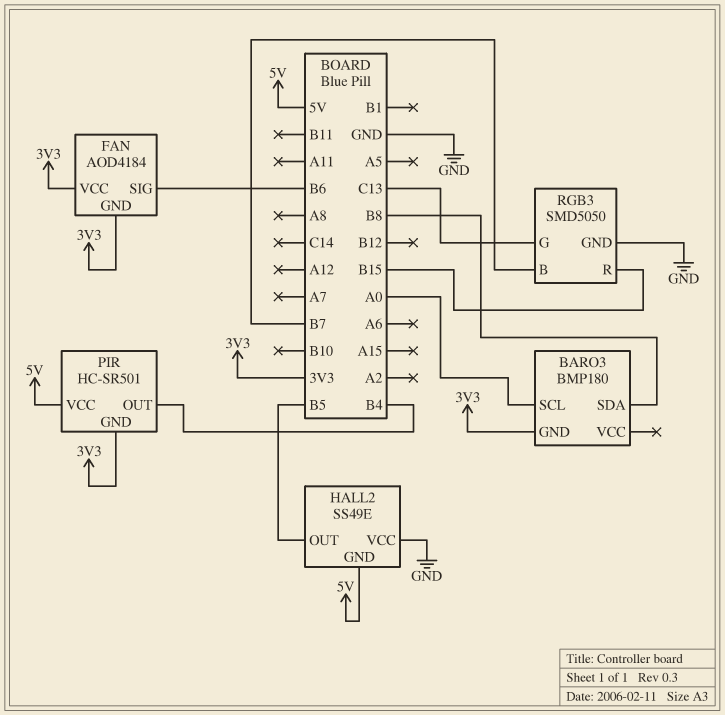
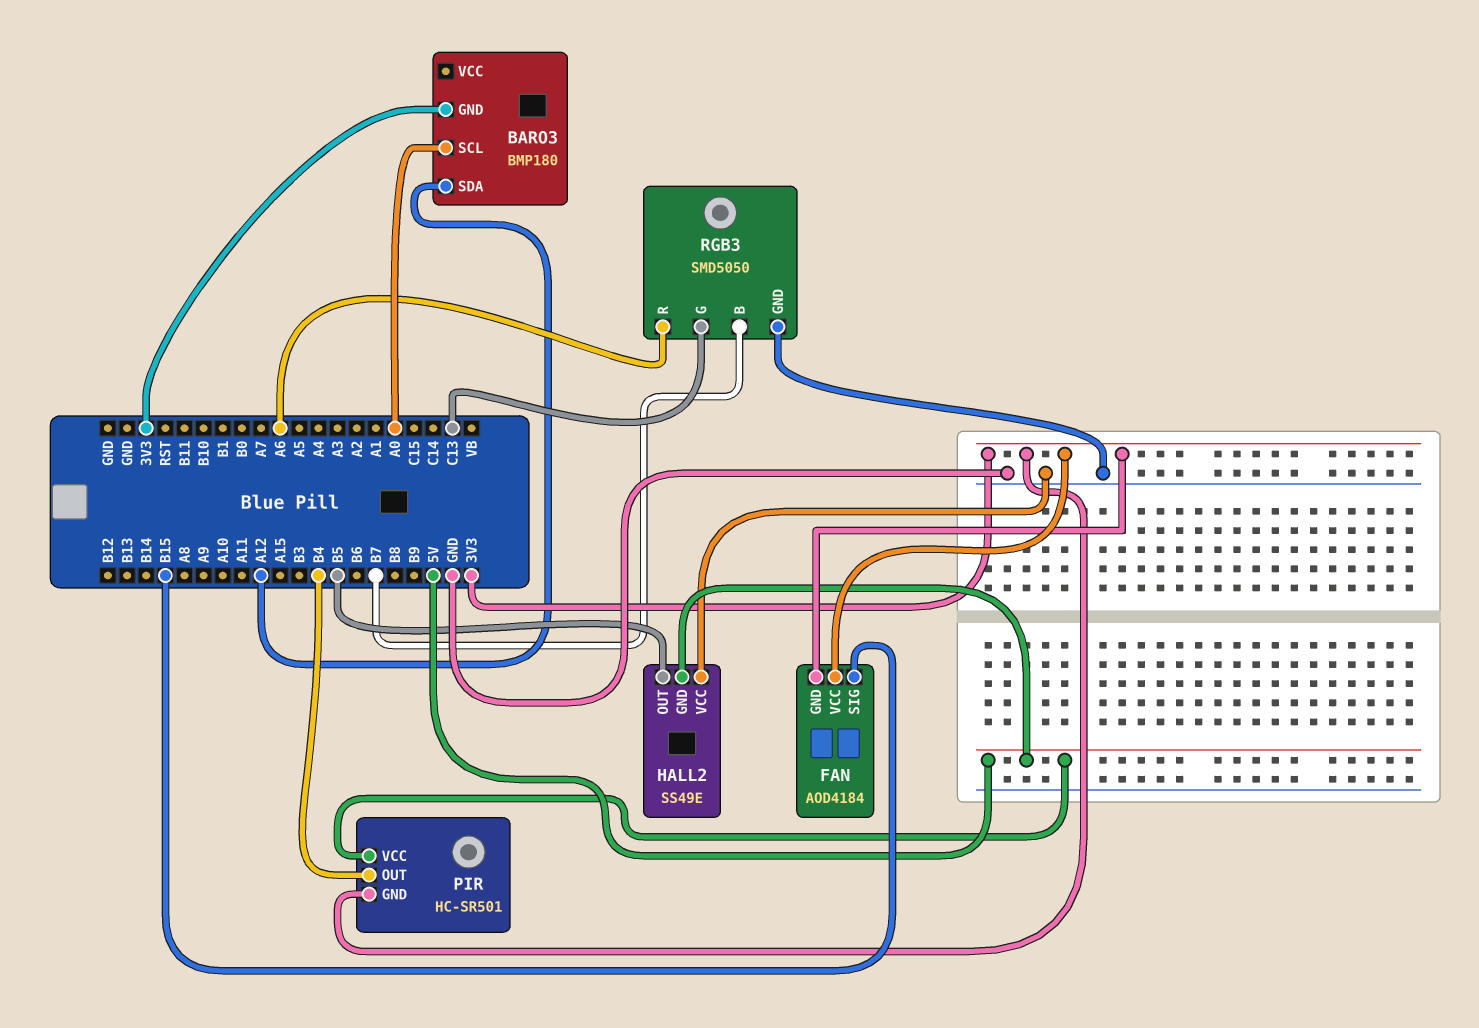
BARO3 pin SDA: B8 -> A12
FAN pin SIG: B6 -> B15
RGB3 pin R: B15 -> A6

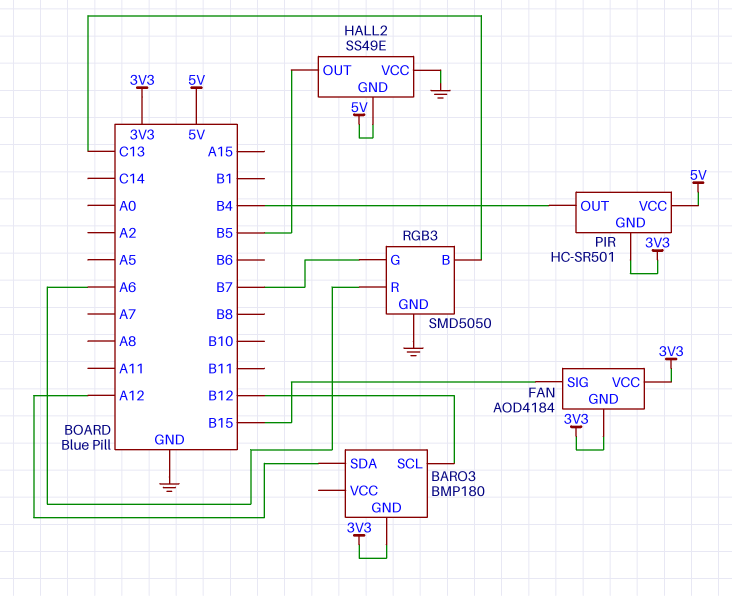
BARO3 pin SCL: A0 -> B12
RGB3 pin B: B7 -> C13
RGB3 pin G: C13 -> B7

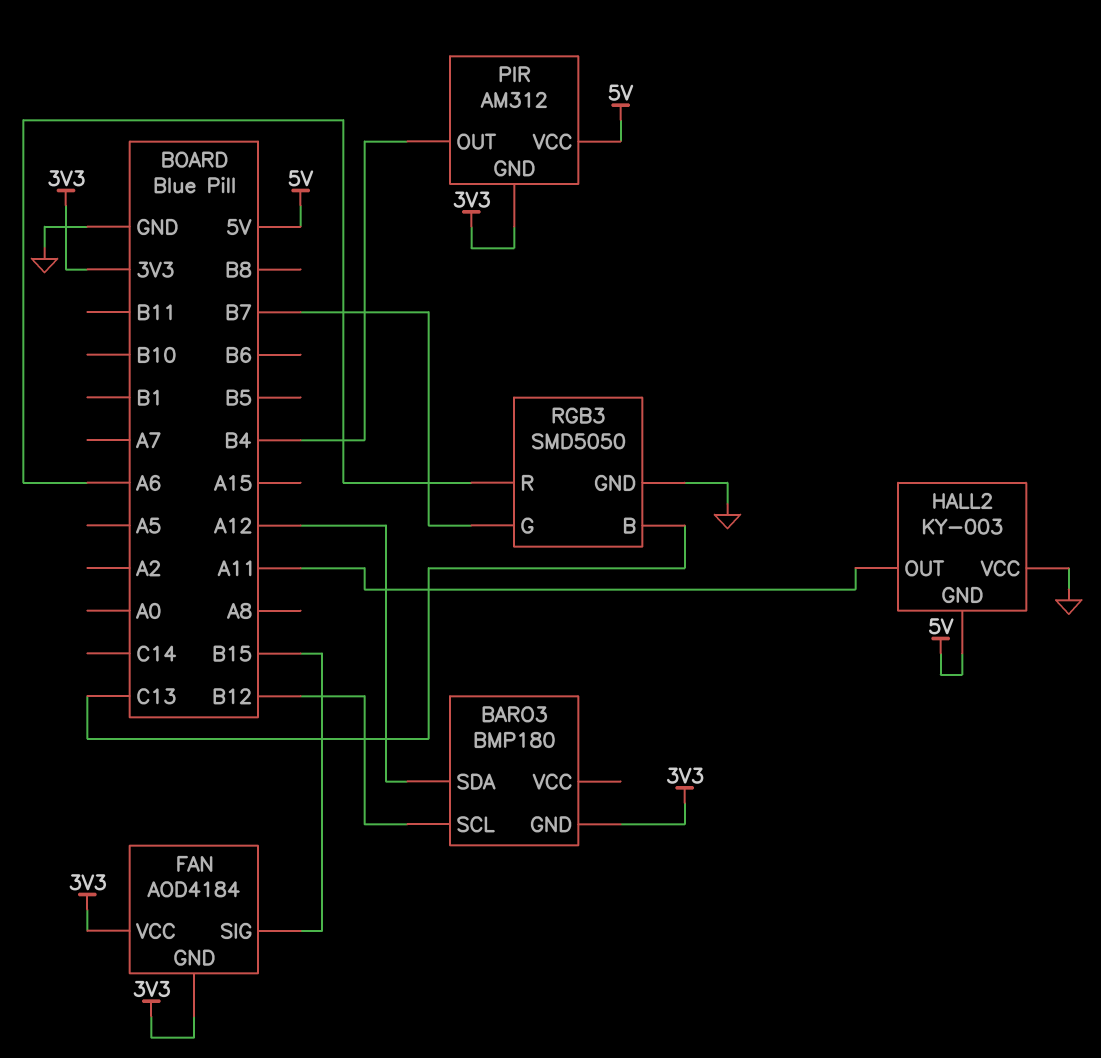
HALL2: SS49E -> KY-003
HALL2 pin OUT: B5 -> A11
PIR: HC-SR501 -> AM312

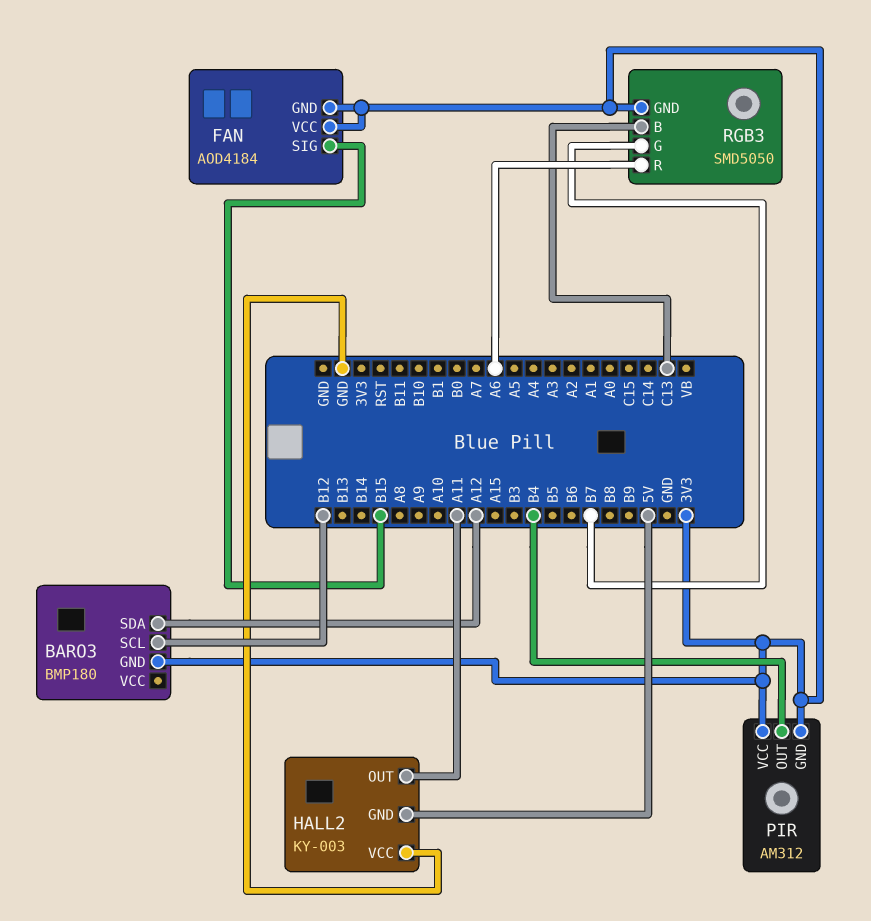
PIR pin VCC: 5V -> 3V3
RGB3 pin GND: GND -> 3V3

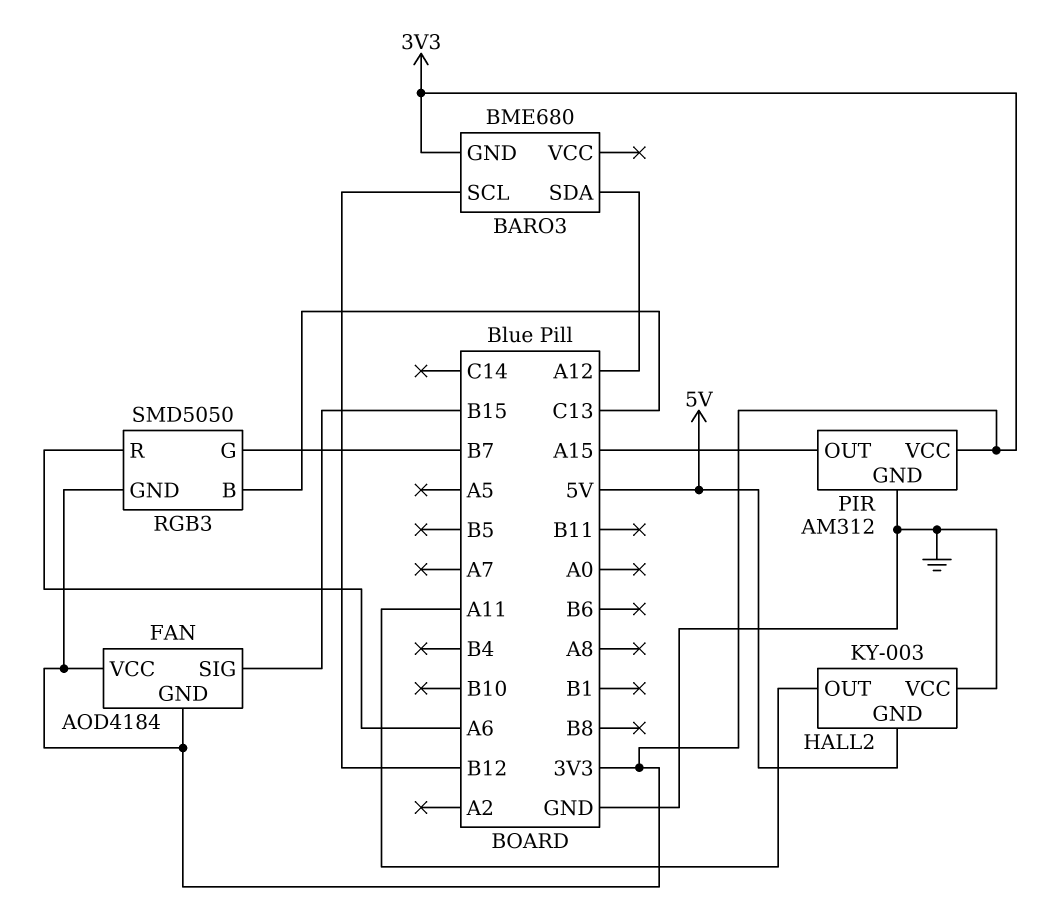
BARO3: BMP180 -> BME680
PIR pin GND: 3V3 -> GND
PIR pin OUT: B4 -> A15

